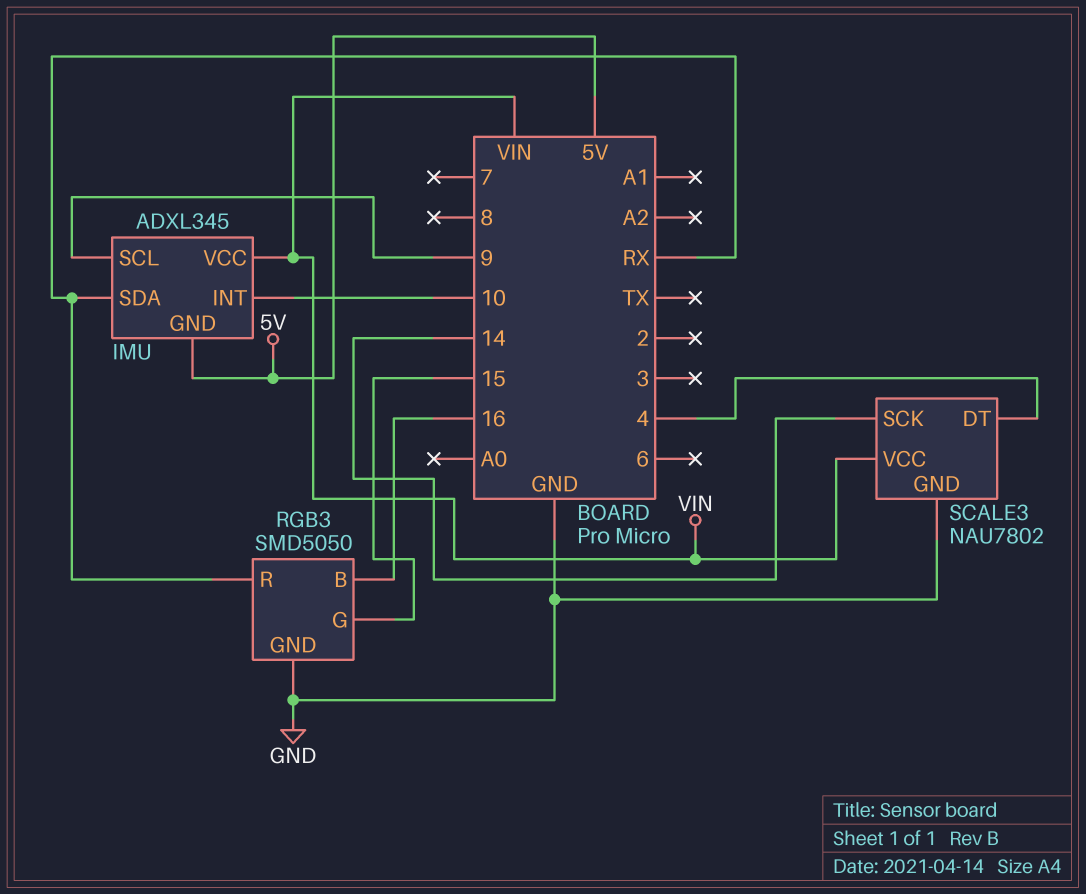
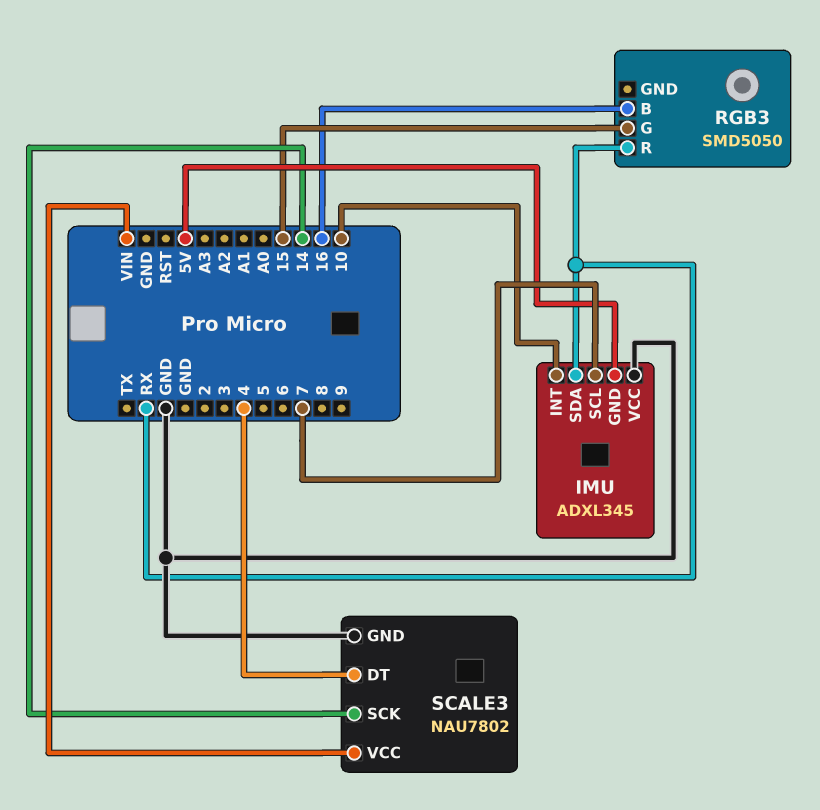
IMU pin SCL: 9 -> 7
IMU pin VCC: VIN -> GND
RGB3 pin GND: GND -> none

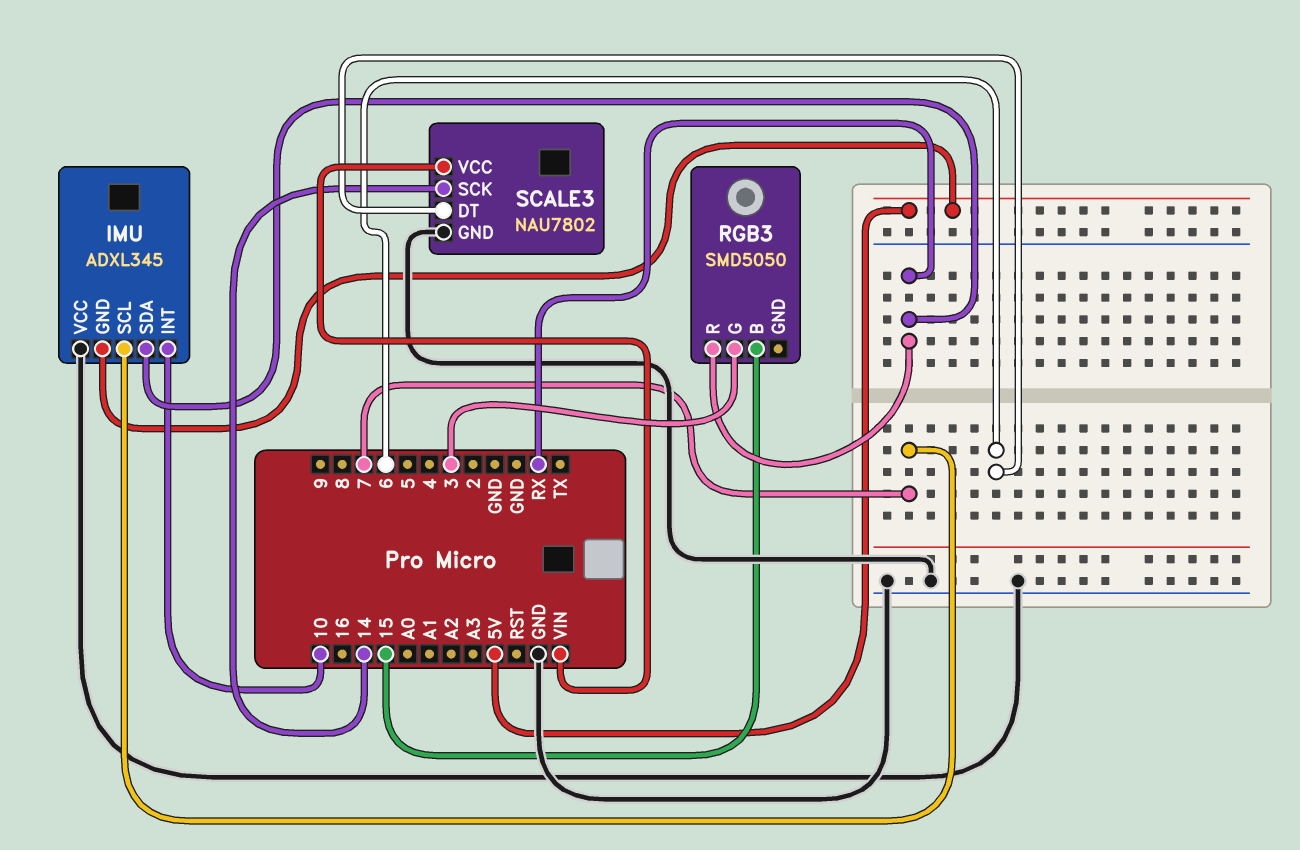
RGB3 pin B: 16 -> 15
RGB3 pin G: 15 -> 3
SCALE3 pin DT: 4 -> 6

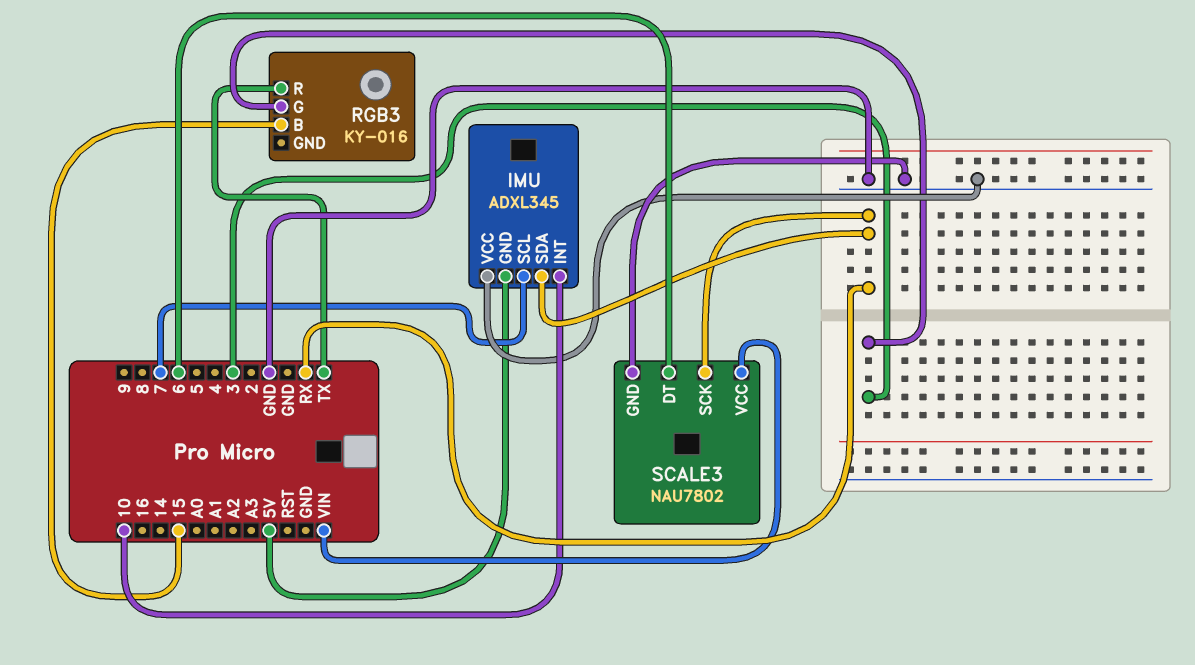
RGB3: SMD5050 -> KY-016
RGB3 pin R: RX -> TX
SCALE3 pin SCK: 14 -> RX

